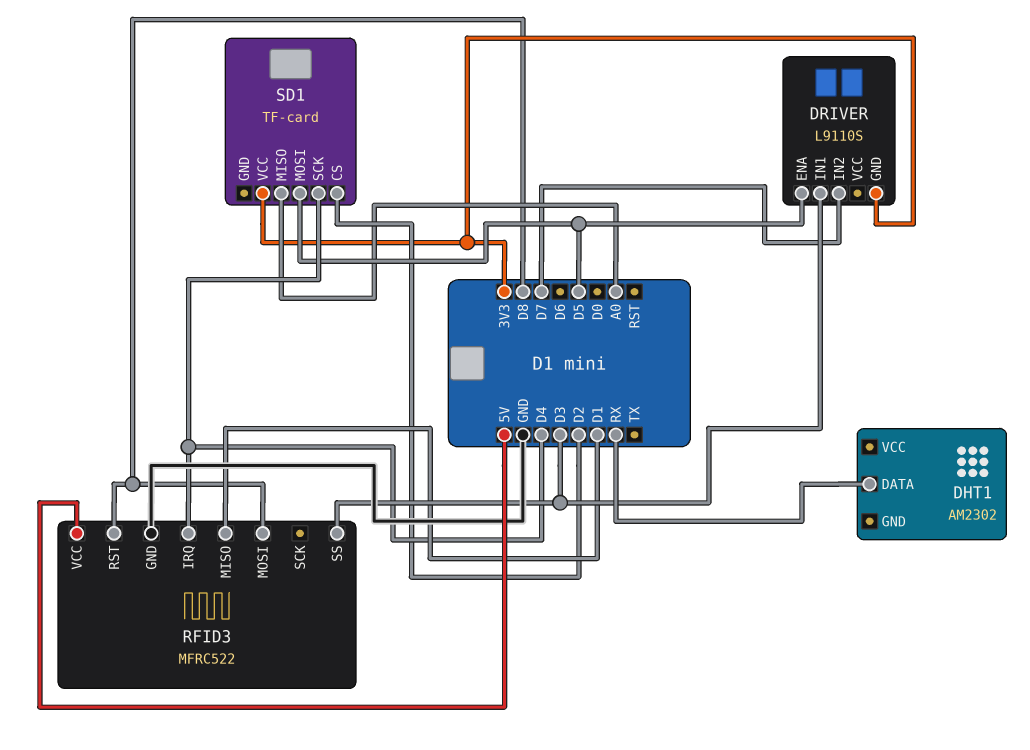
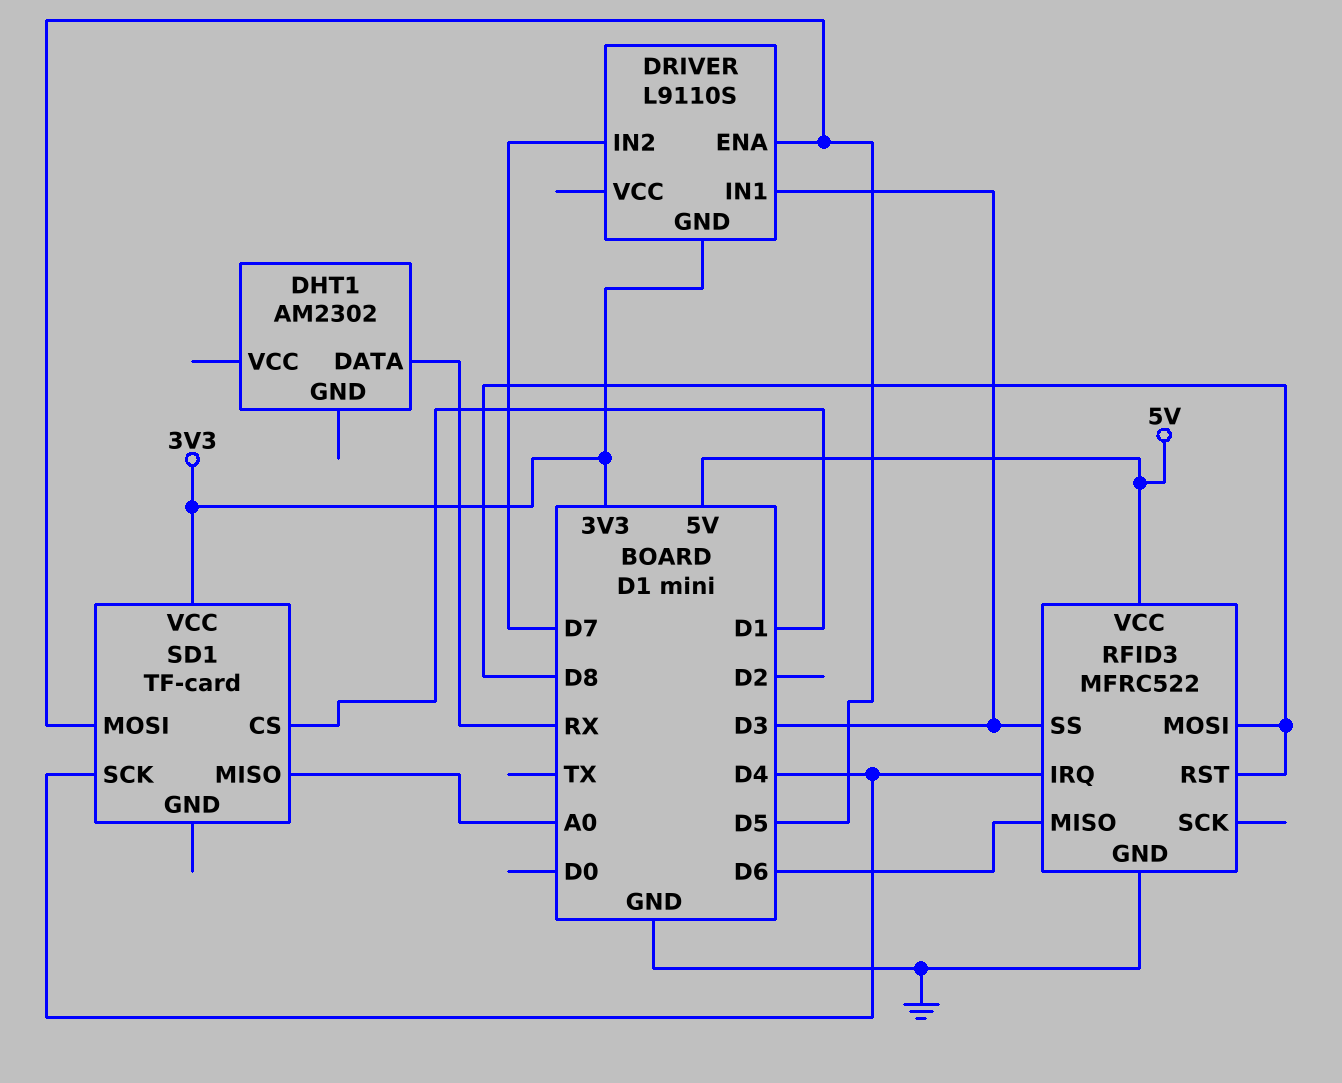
RFID3 pin MISO: D1 -> D6
SD1 pin CS: D2 -> D1

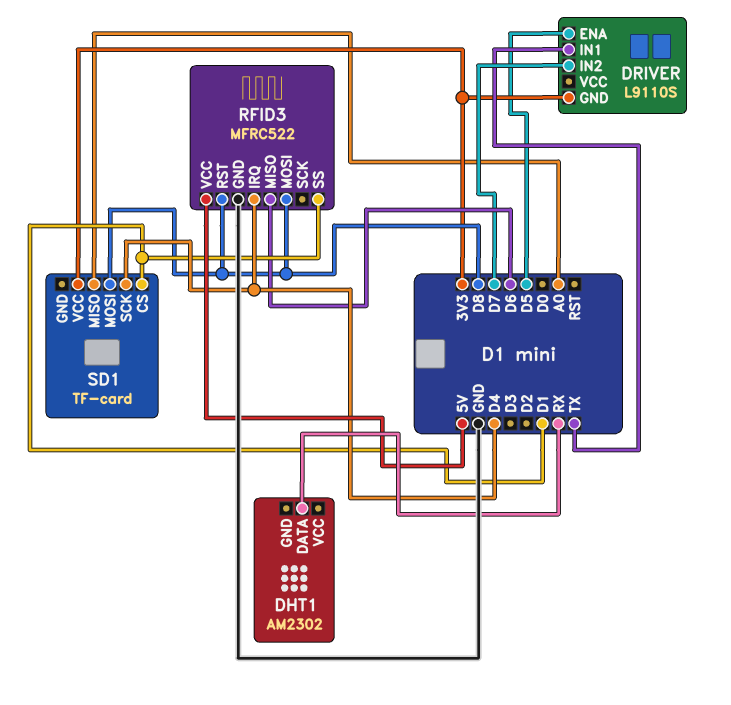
DRIVER pin IN1: D3 -> TX
RFID3 pin SS: D3 -> D1
SD1 pin MOSI: D5 -> D8

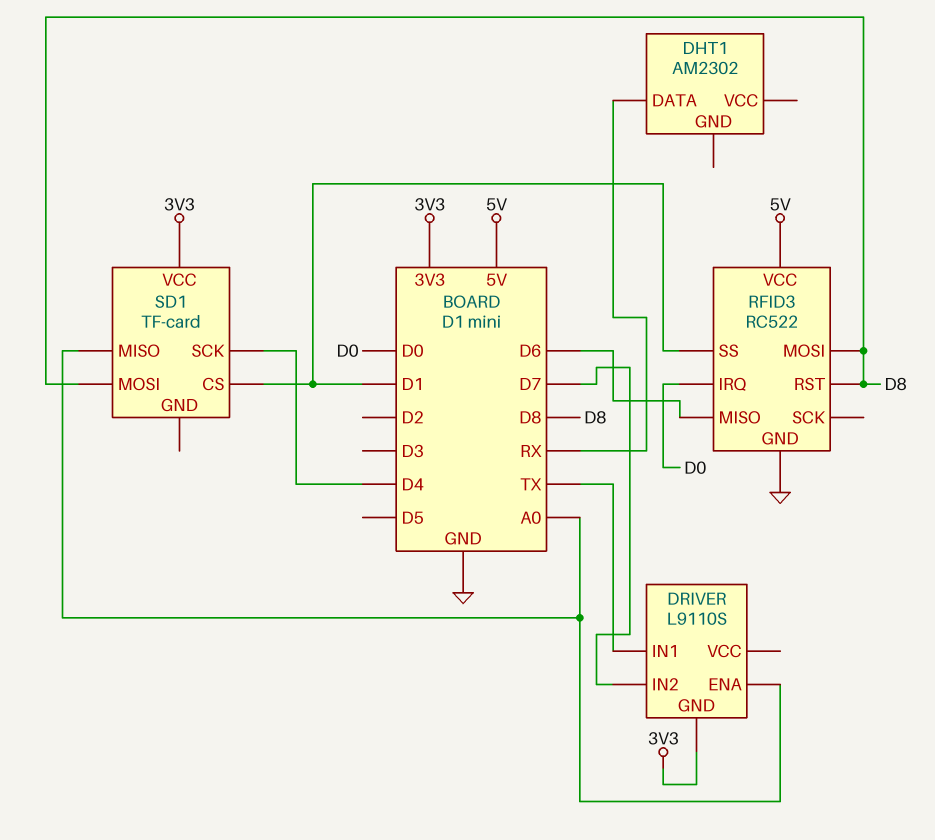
DRIVER pin ENA: D5 -> A0
RFID3: MFRC522 -> RC522
RFID3 pin IRQ: D4 -> D0

